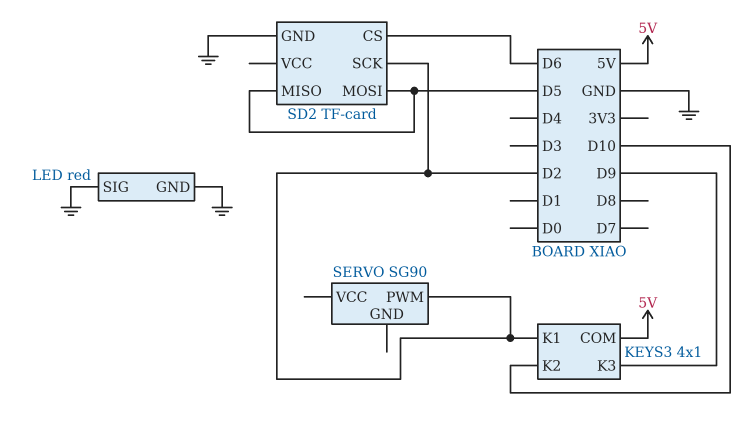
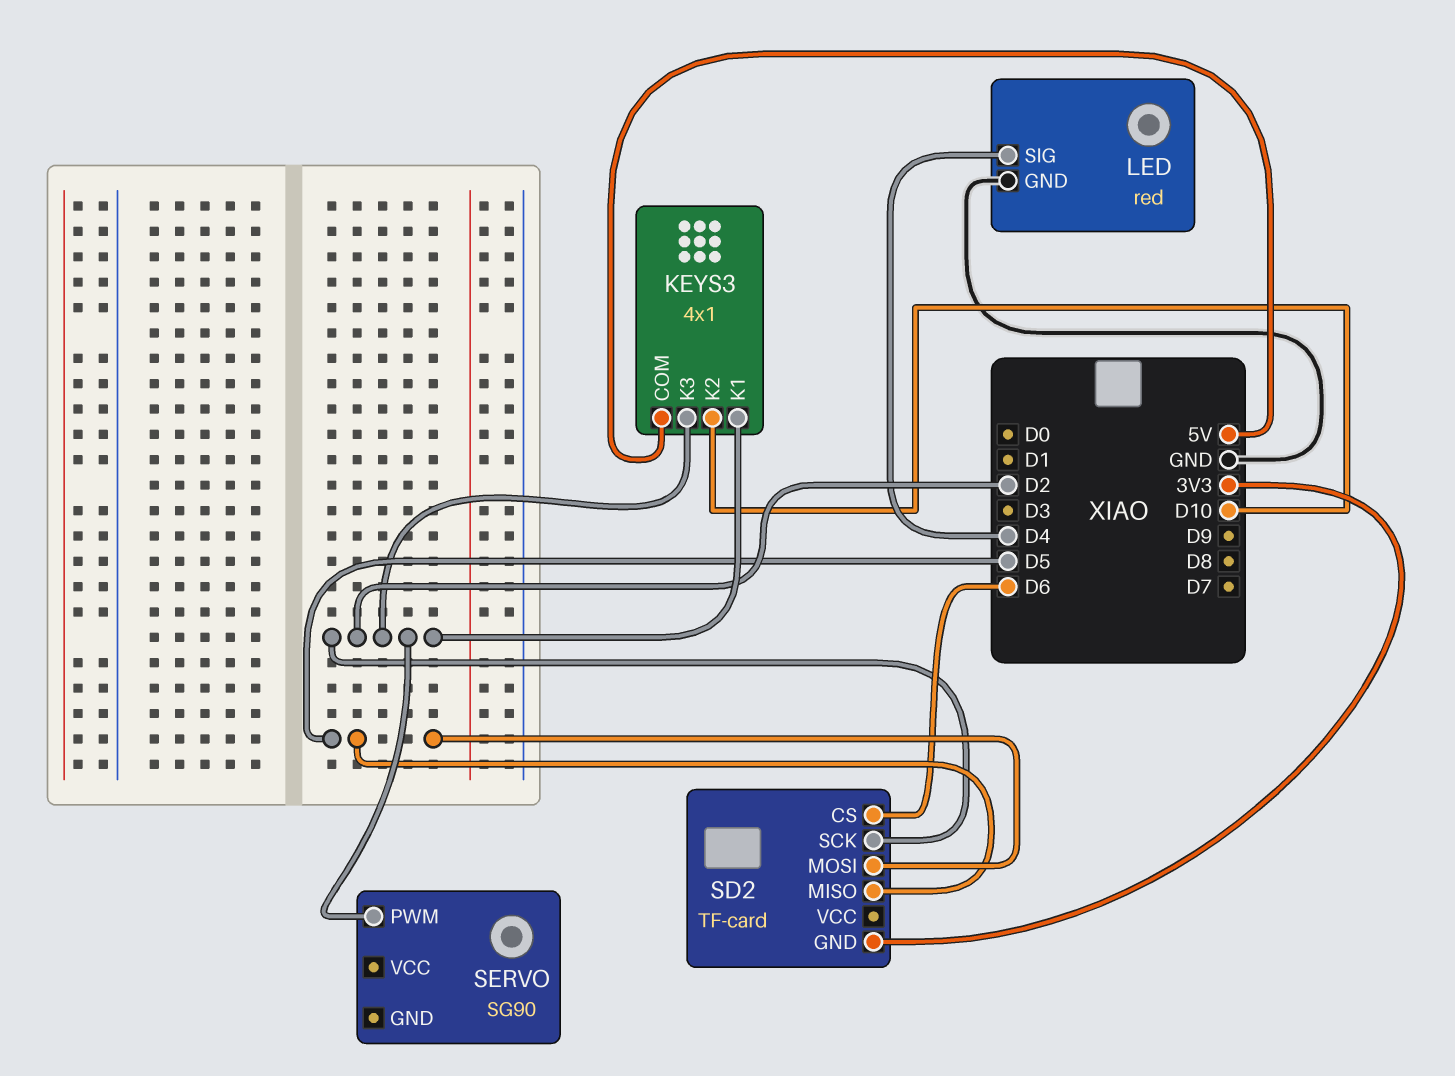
KEYS3 pin K3: D9 -> D2
LED pin SIG: GND -> D4
SD2 pin GND: GND -> 3V3

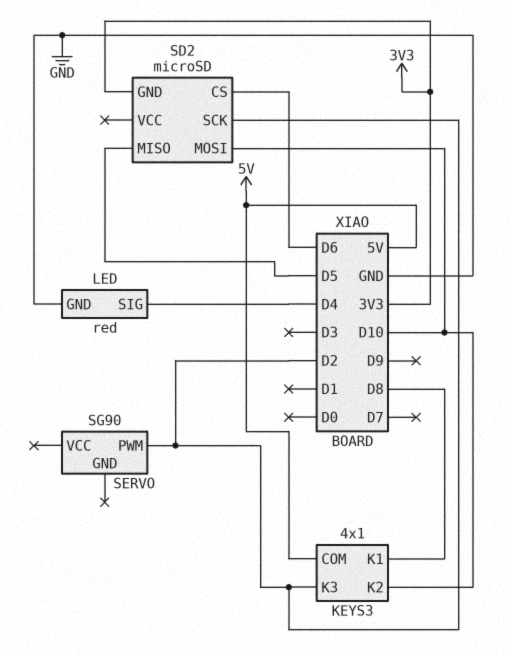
KEYS3 pin K1: D2 -> D8
SD2: TF-card -> microSD
SD2 pin MOSI: D5 -> D10

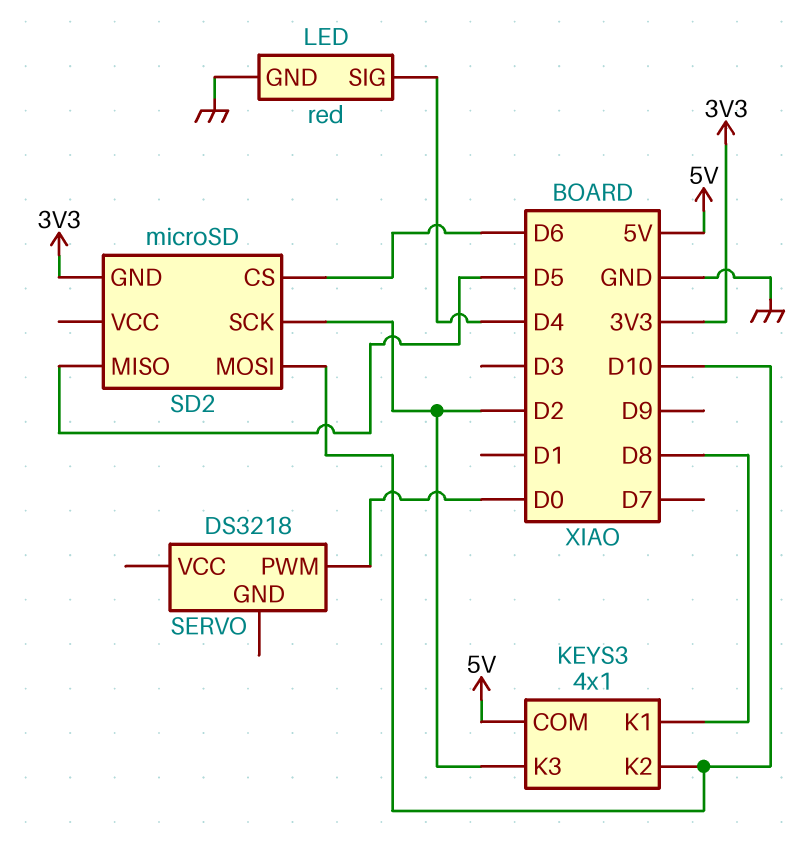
SERVO: SG90 -> DS3218
SERVO pin PWM: D2 -> D0

